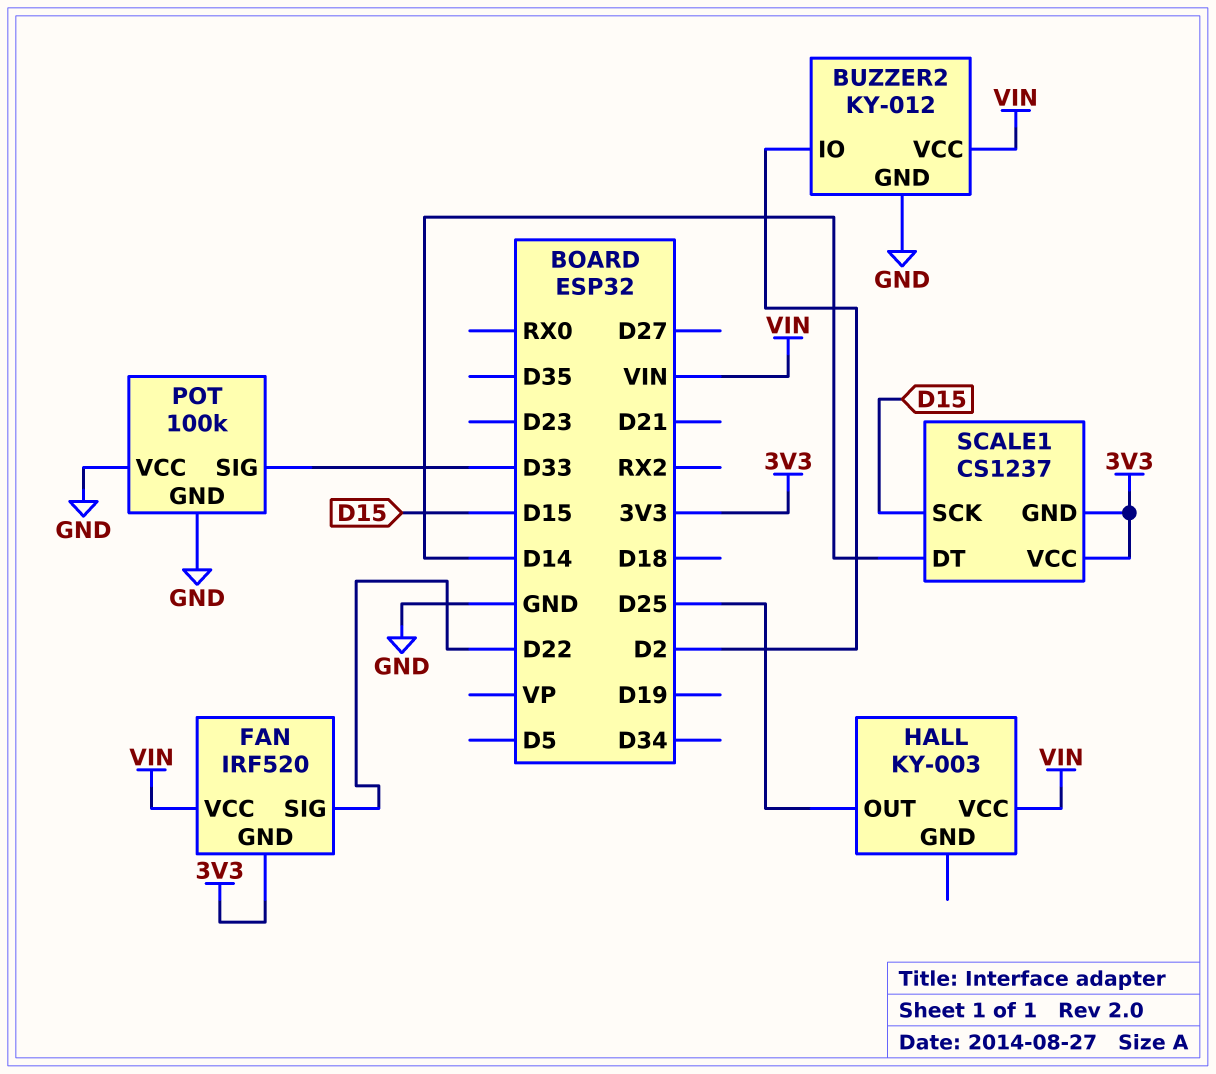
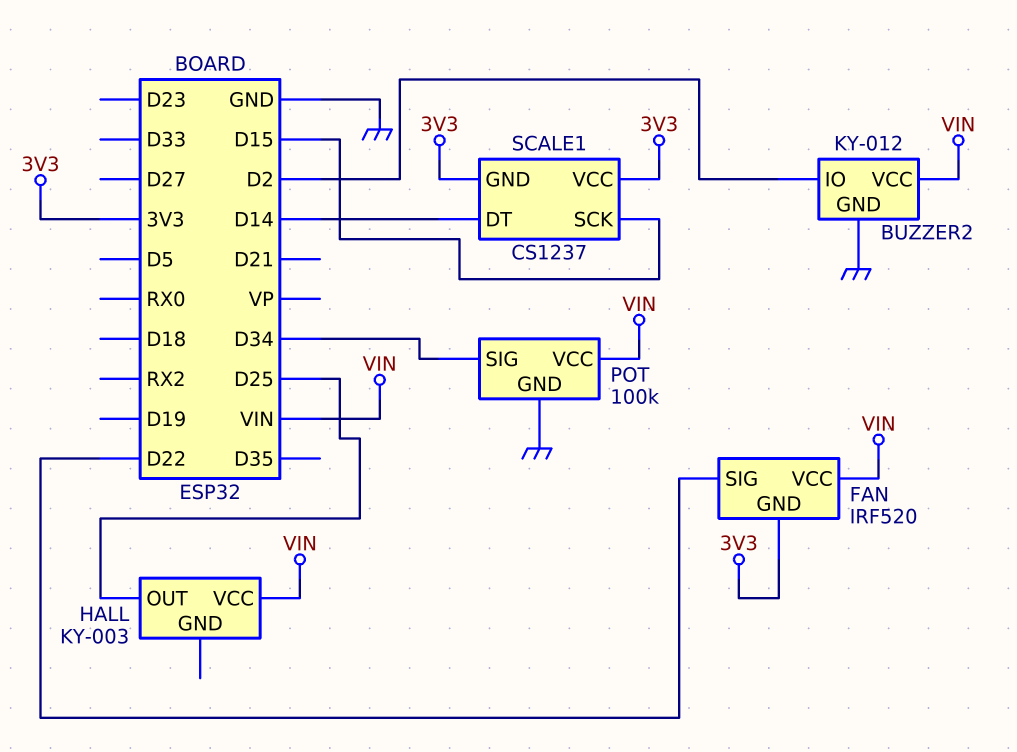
POT pin SIG: D33 -> D34
POT pin VCC: GND -> VIN

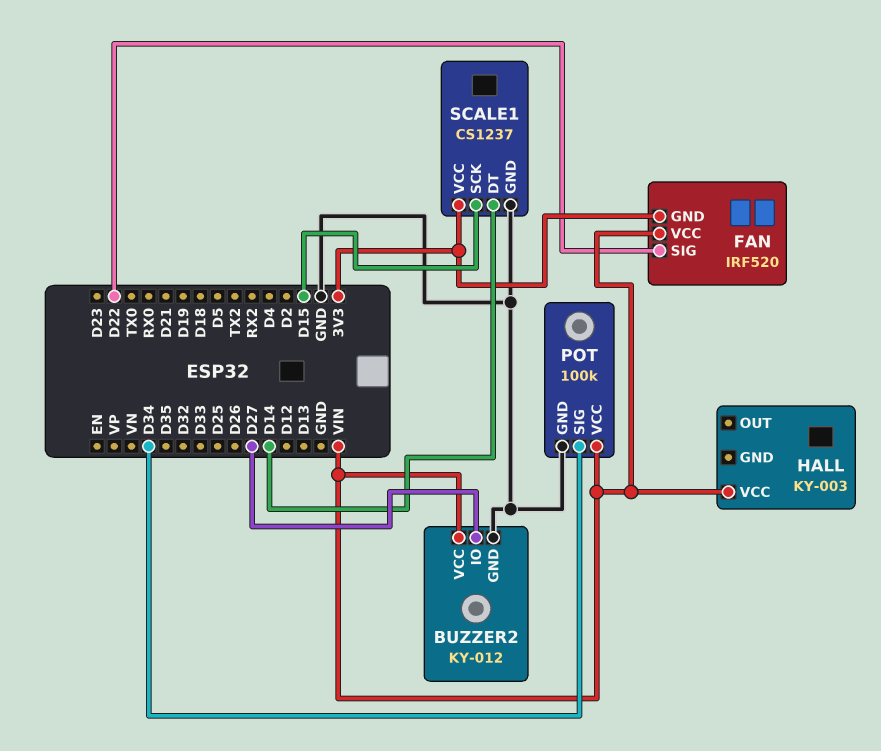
BUZZER2 pin IO: D2 -> D27
HALL pin OUT: D25 -> none
SCALE1 pin GND: 3V3 -> GND

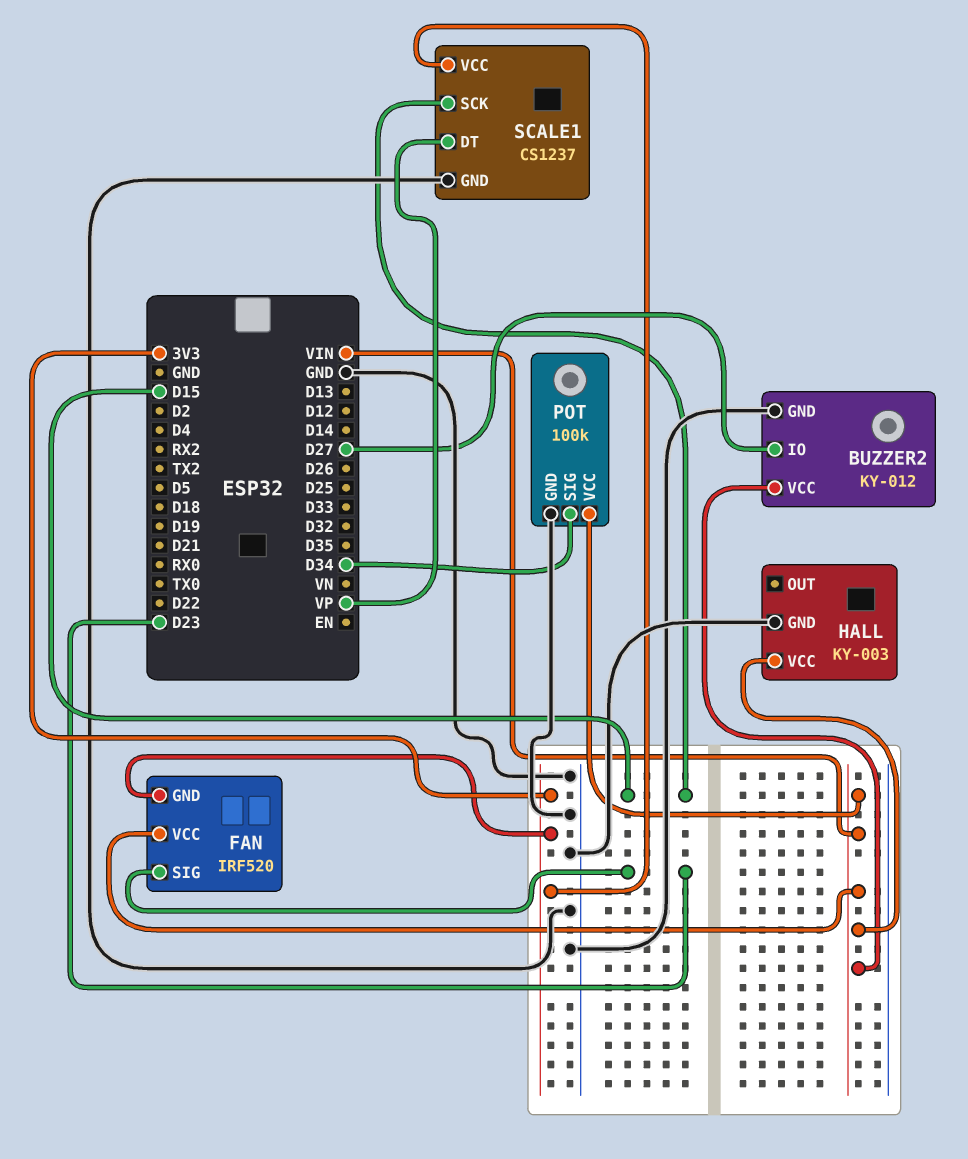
FAN pin SIG: D22 -> D23
HALL pin GND: none -> GND
SCALE1 pin DT: D14 -> VP

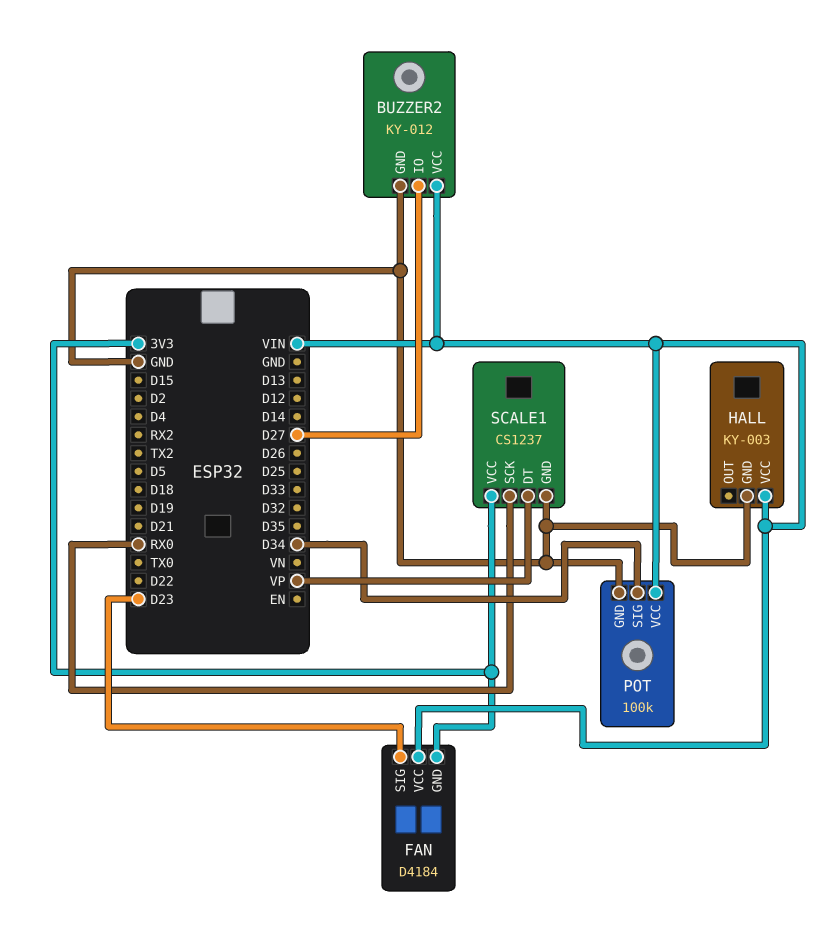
FAN: IRF520 -> D4184
SCALE1 pin SCK: D15 -> RX0

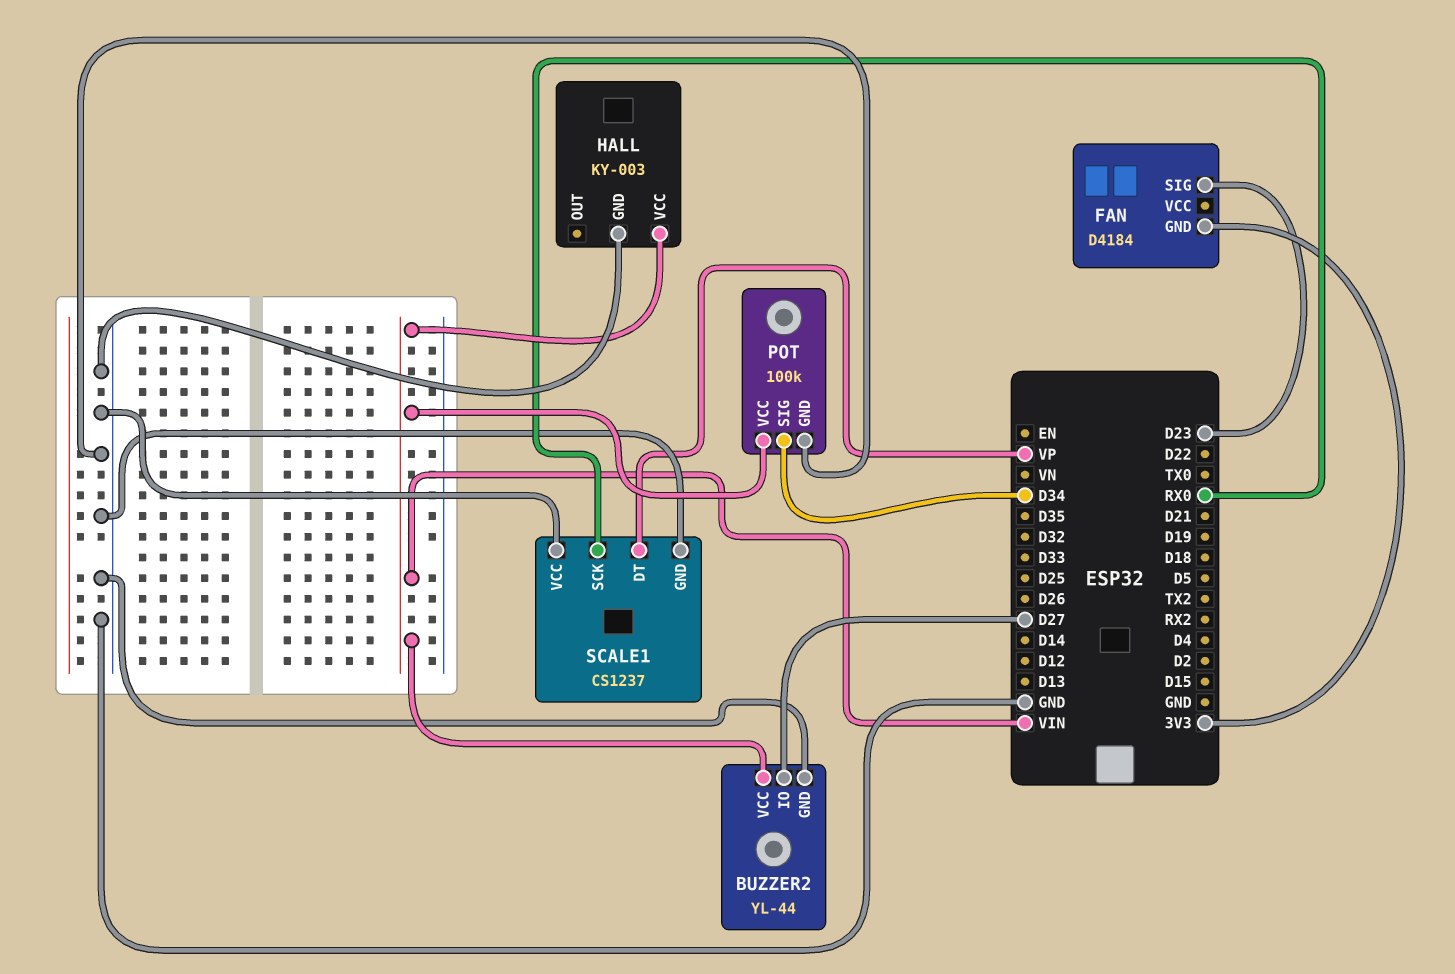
BUZZER2: KY-012 -> YL-44
FAN pin VCC: VIN -> none
SCALE1 pin VCC: 3V3 -> GND

